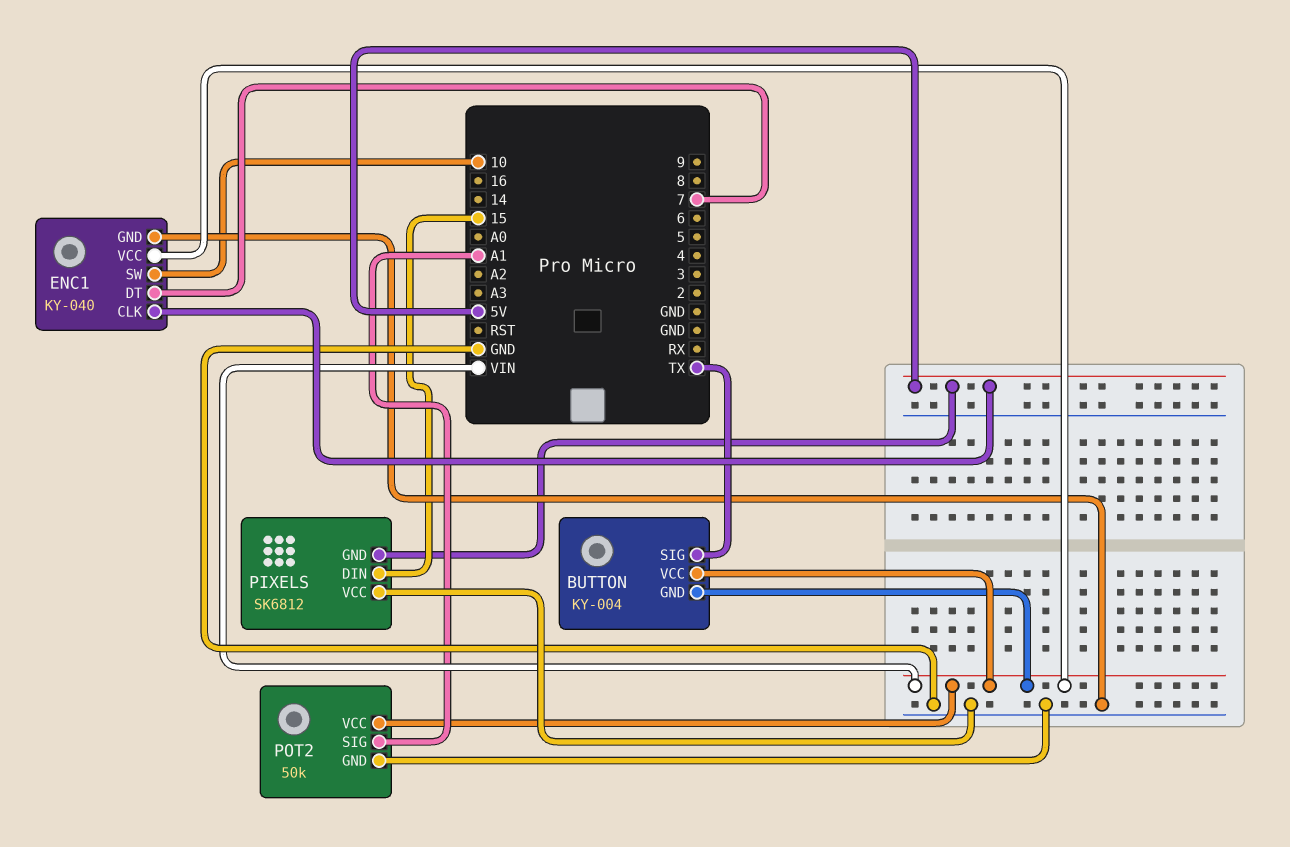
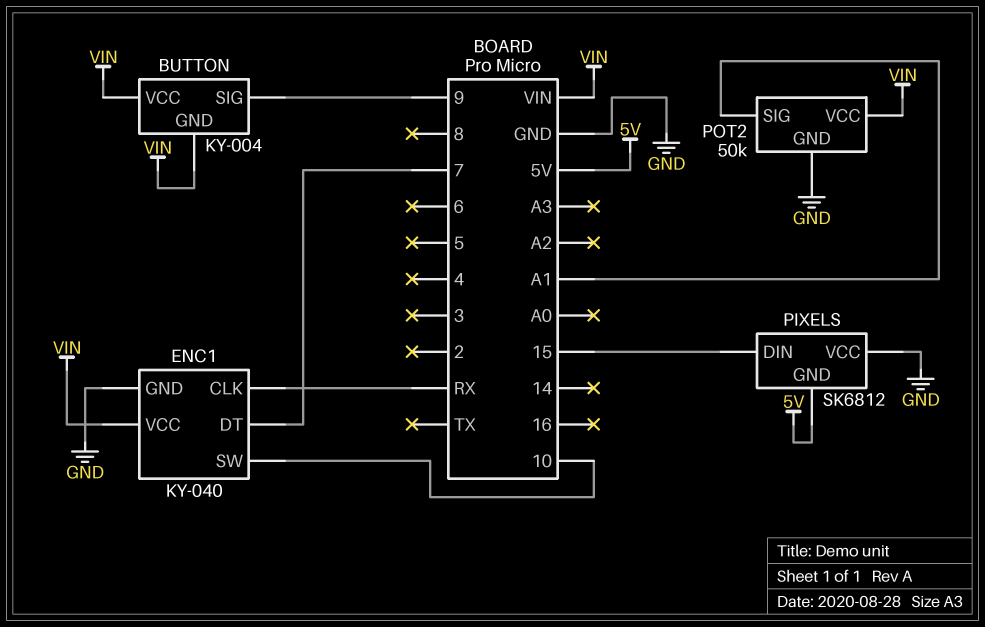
BUTTON pin SIG: TX -> 9
ENC1 pin CLK: 5V -> RX

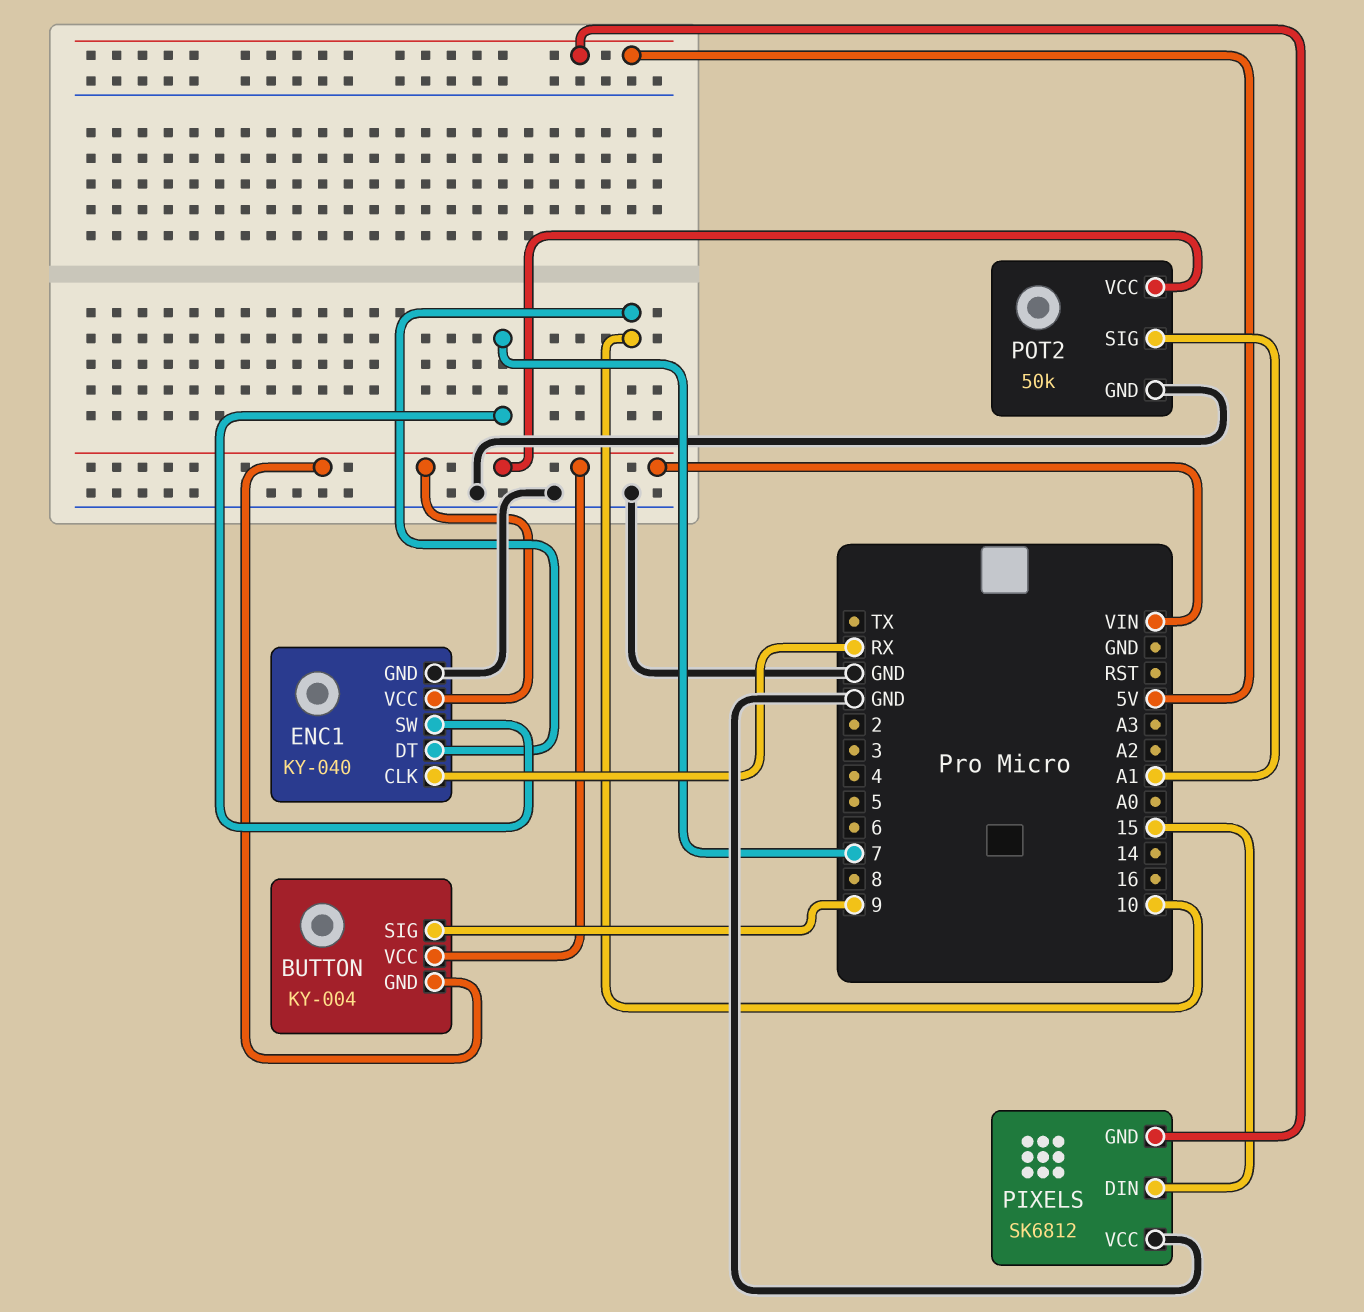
ENC1 pin DT: 7 -> 10
ENC1 pin SW: 10 -> 7

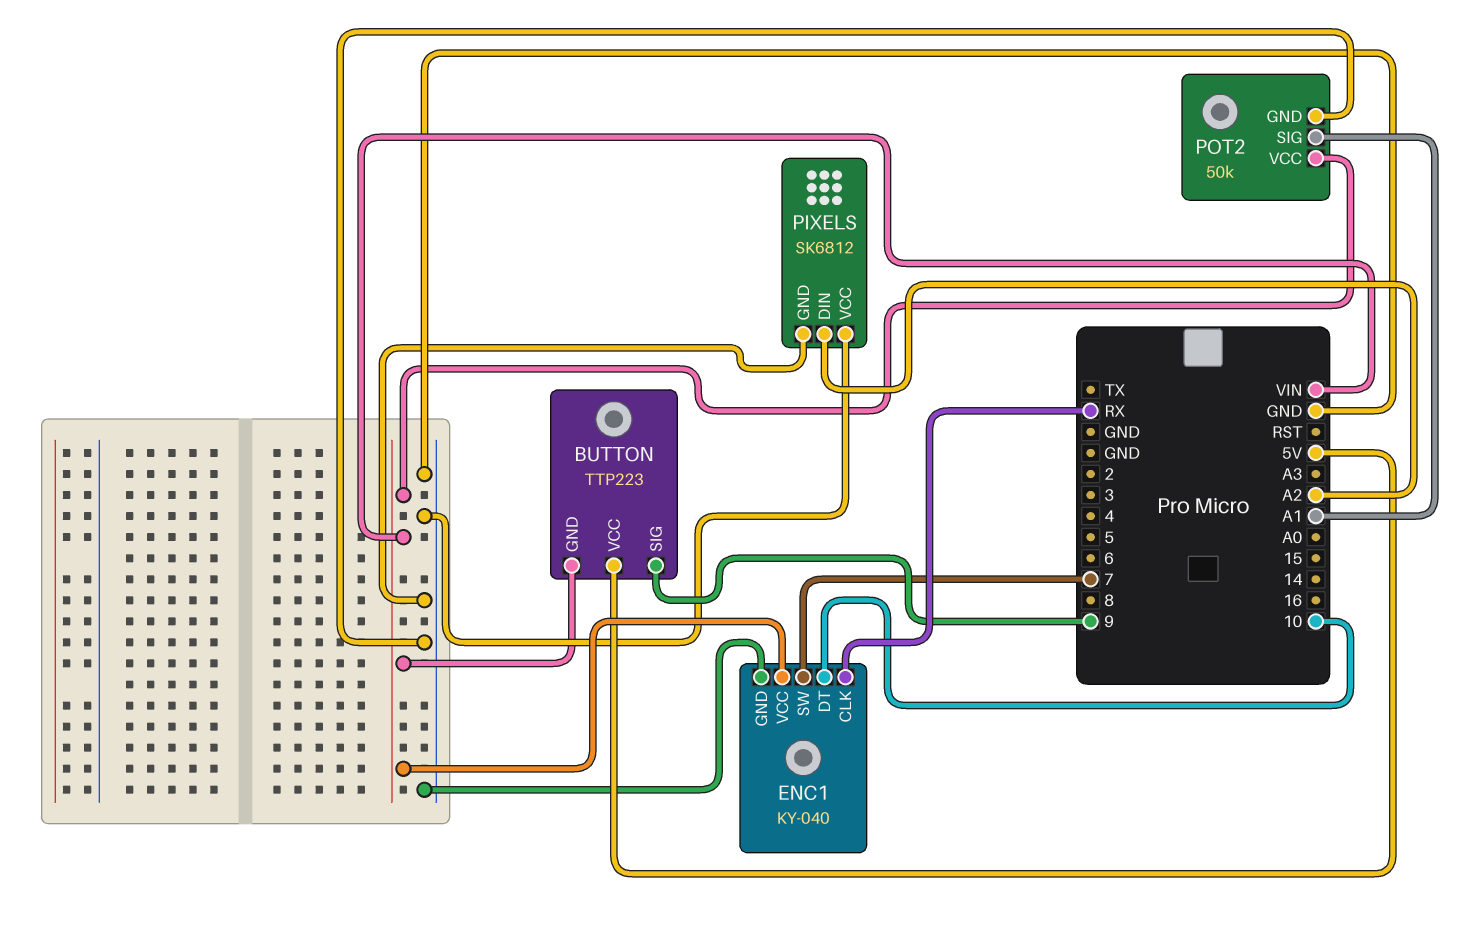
BUTTON: KY-004 -> TTP223
BUTTON pin VCC: VIN -> 5V
PIXELS pin DIN: 15 -> A2
PIXELS pin GND: 5V -> GND

